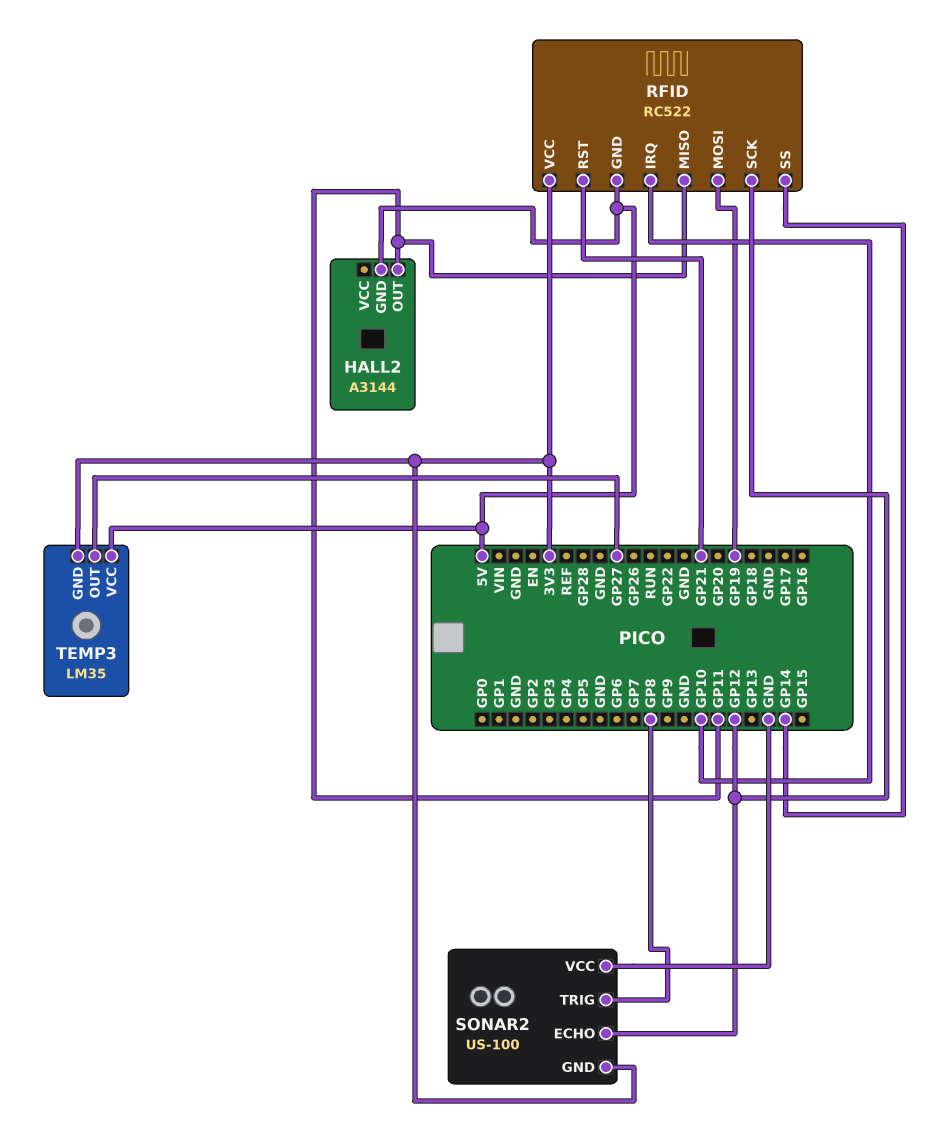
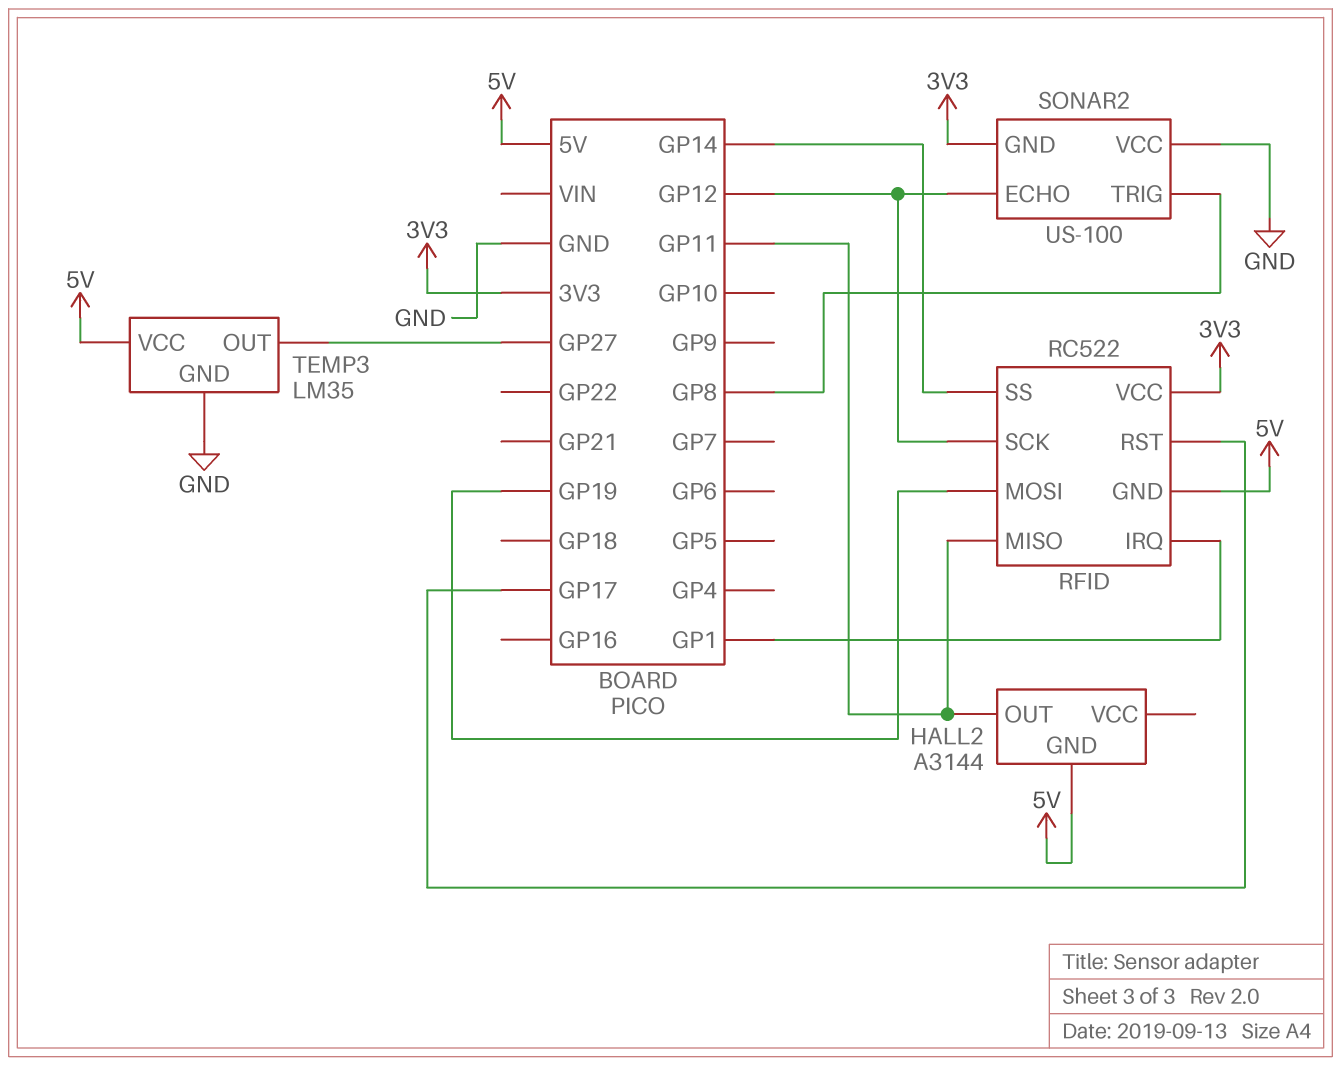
RFID pin IRQ: GP10 -> GP1
RFID pin RST: GP21 -> GP17
TEMP3 pin GND: 3V3 -> GND

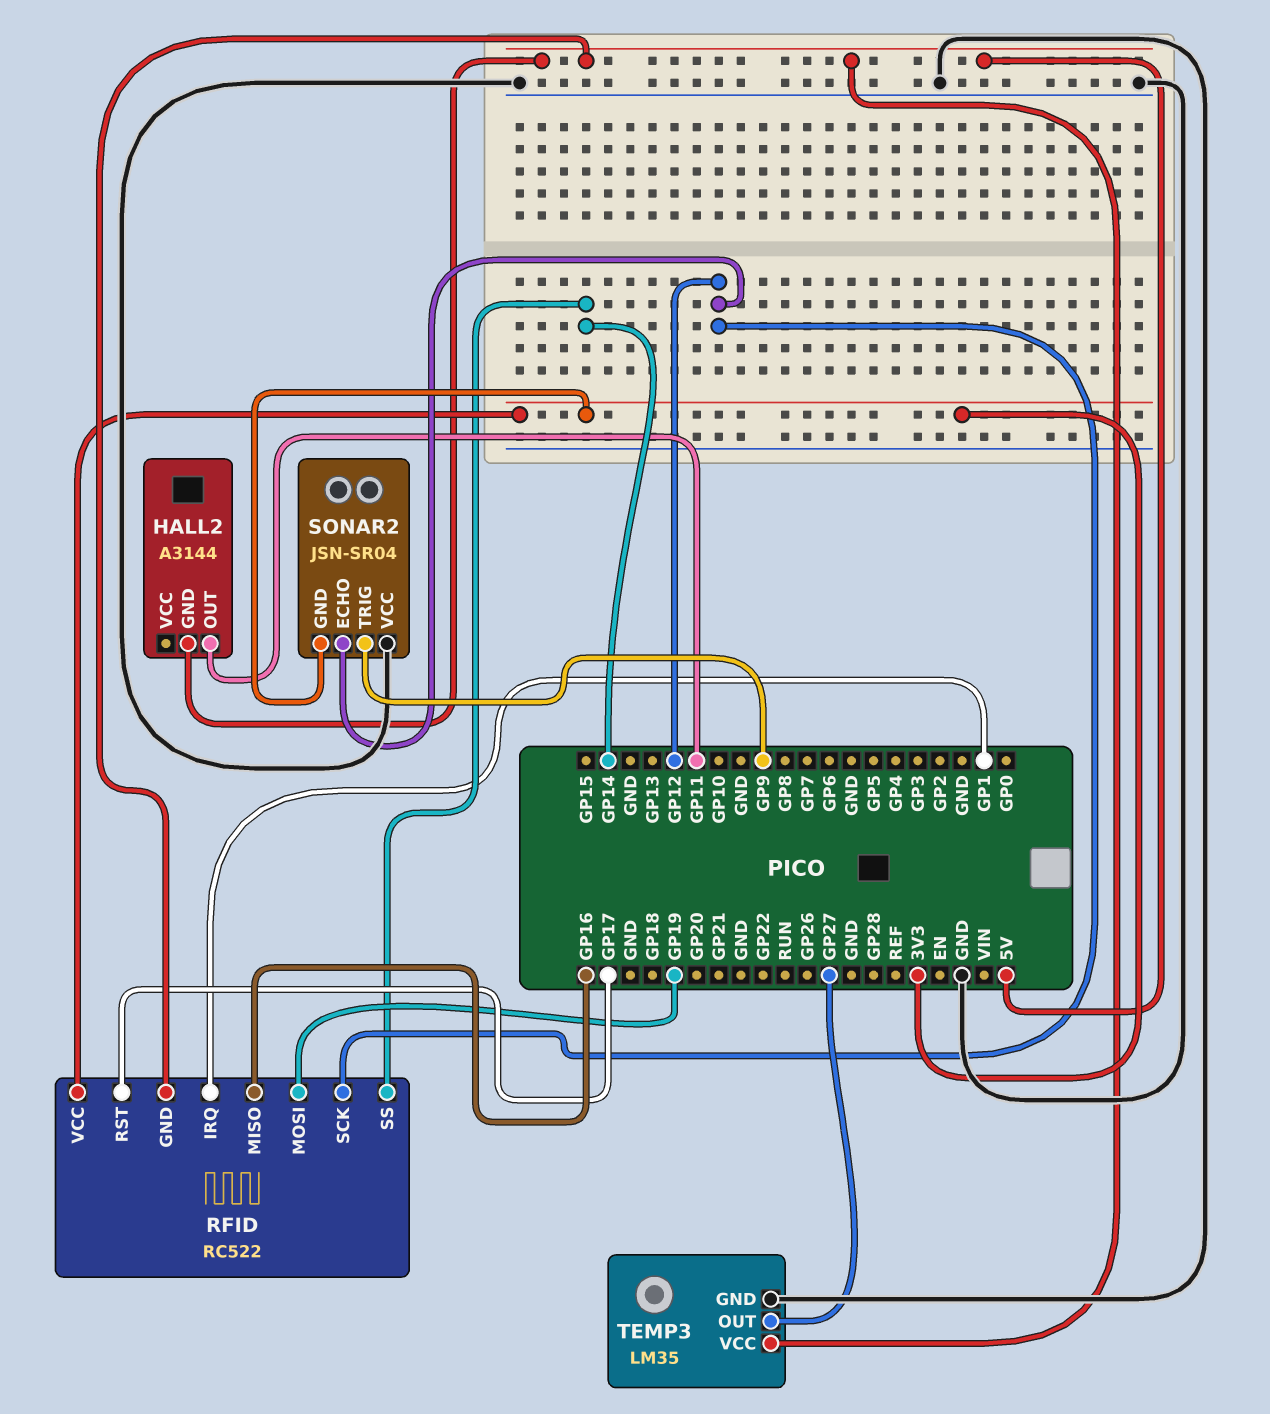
RFID pin MISO: GP11 -> GP16
SONAR2: US-100 -> JSN-SR04
SONAR2 pin TRIG: GP8 -> GP9

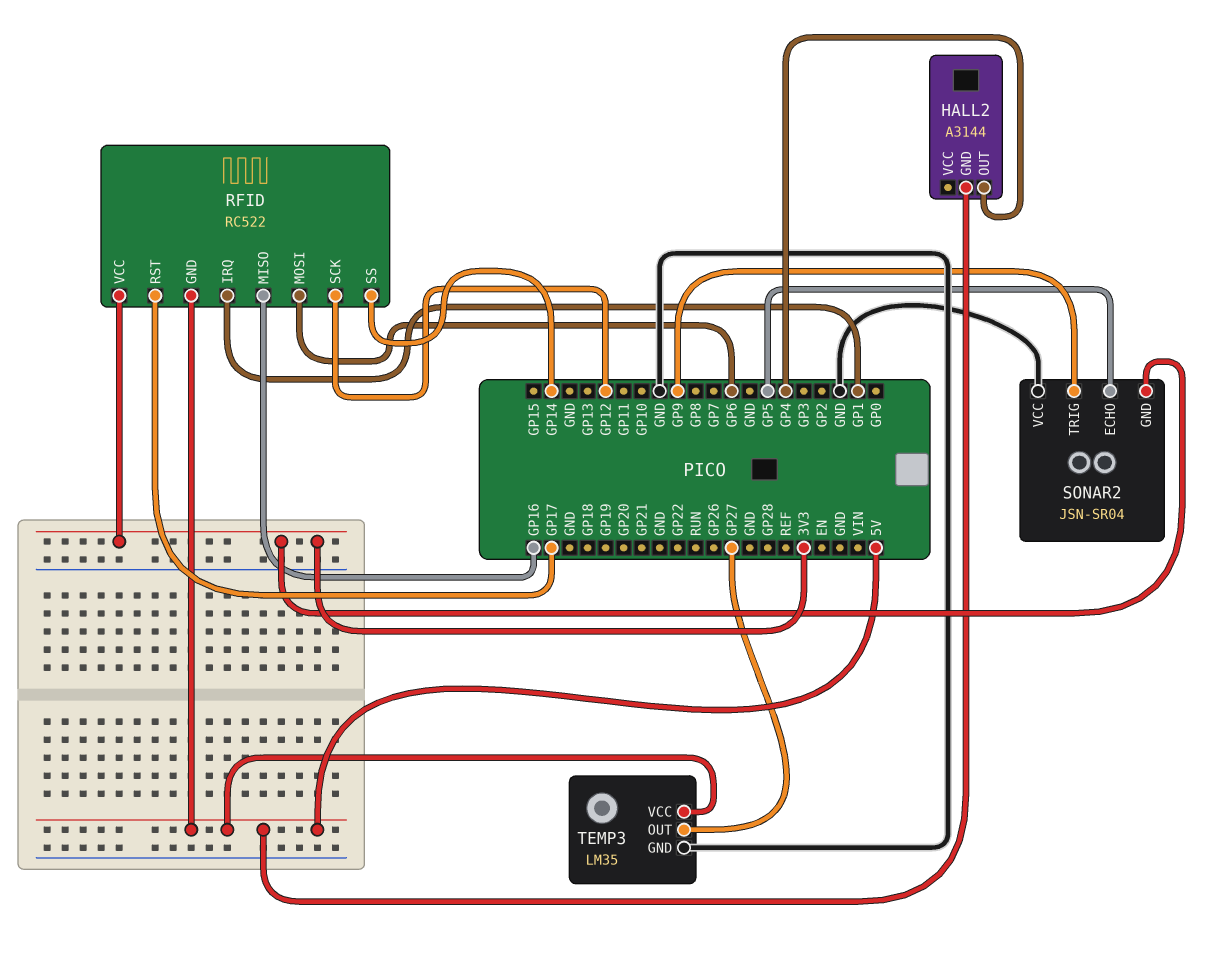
HALL2 pin OUT: GP11 -> GP4
RFID pin MOSI: GP19 -> GP6
SONAR2 pin ECHO: GP12 -> GP5

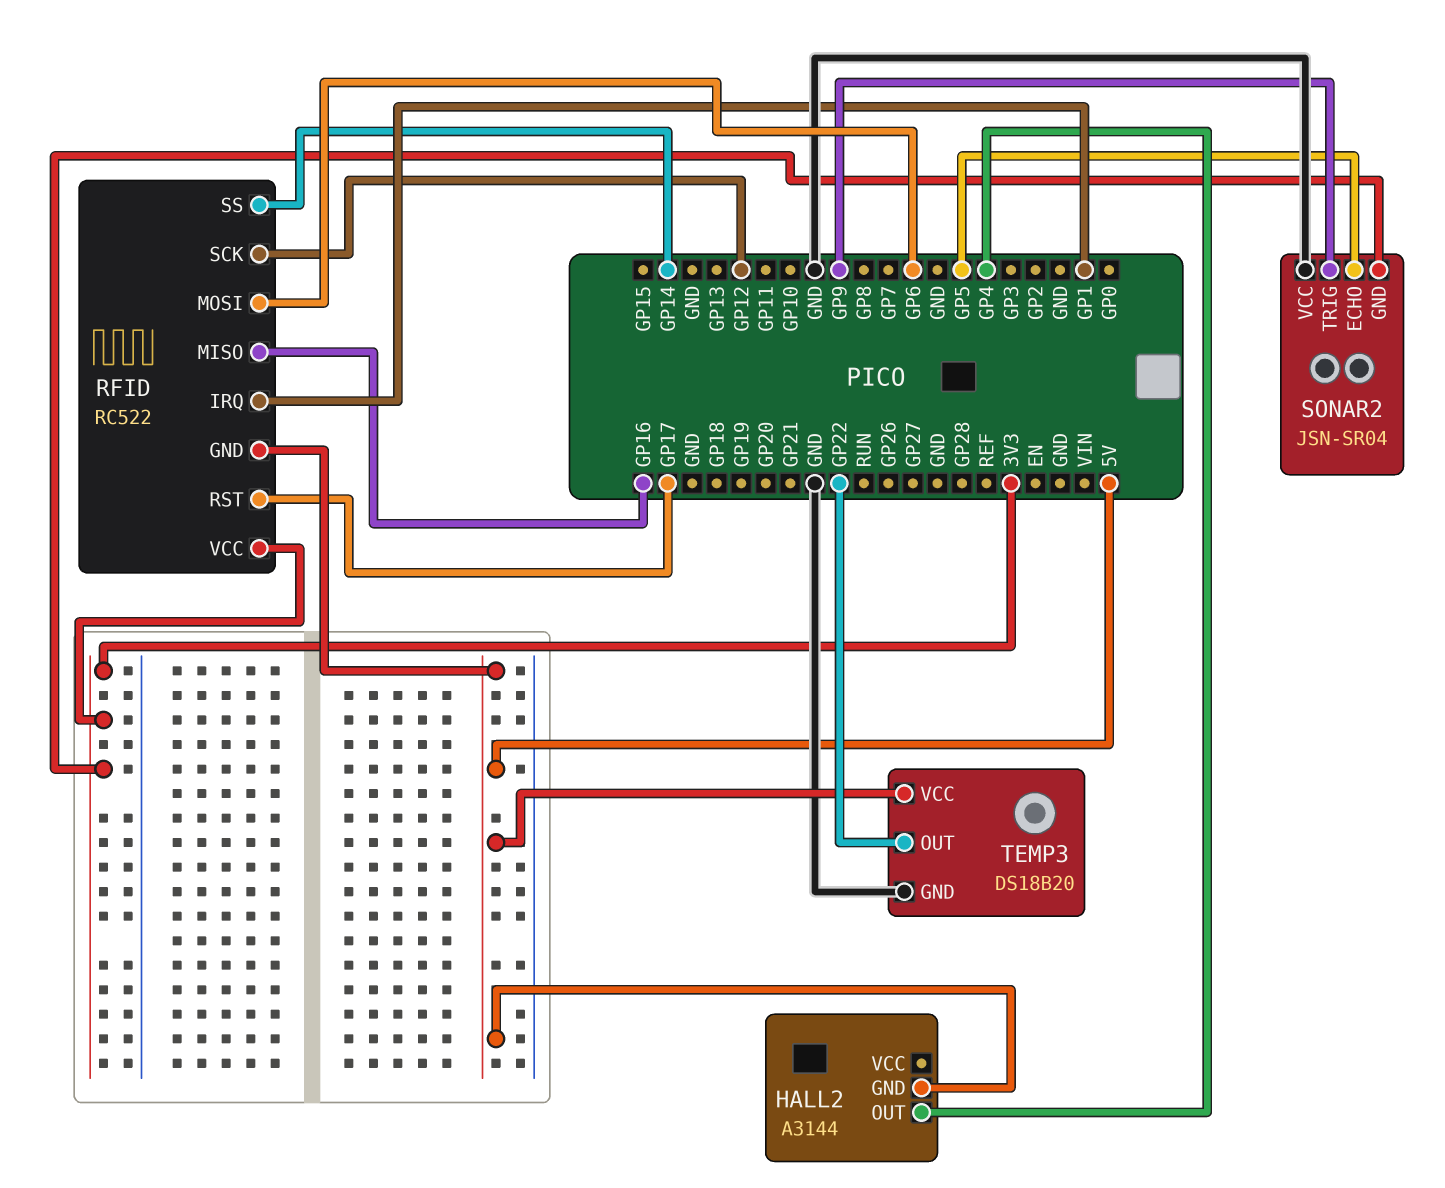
TEMP3: LM35 -> DS18B20
TEMP3 pin OUT: GP27 -> GP22

